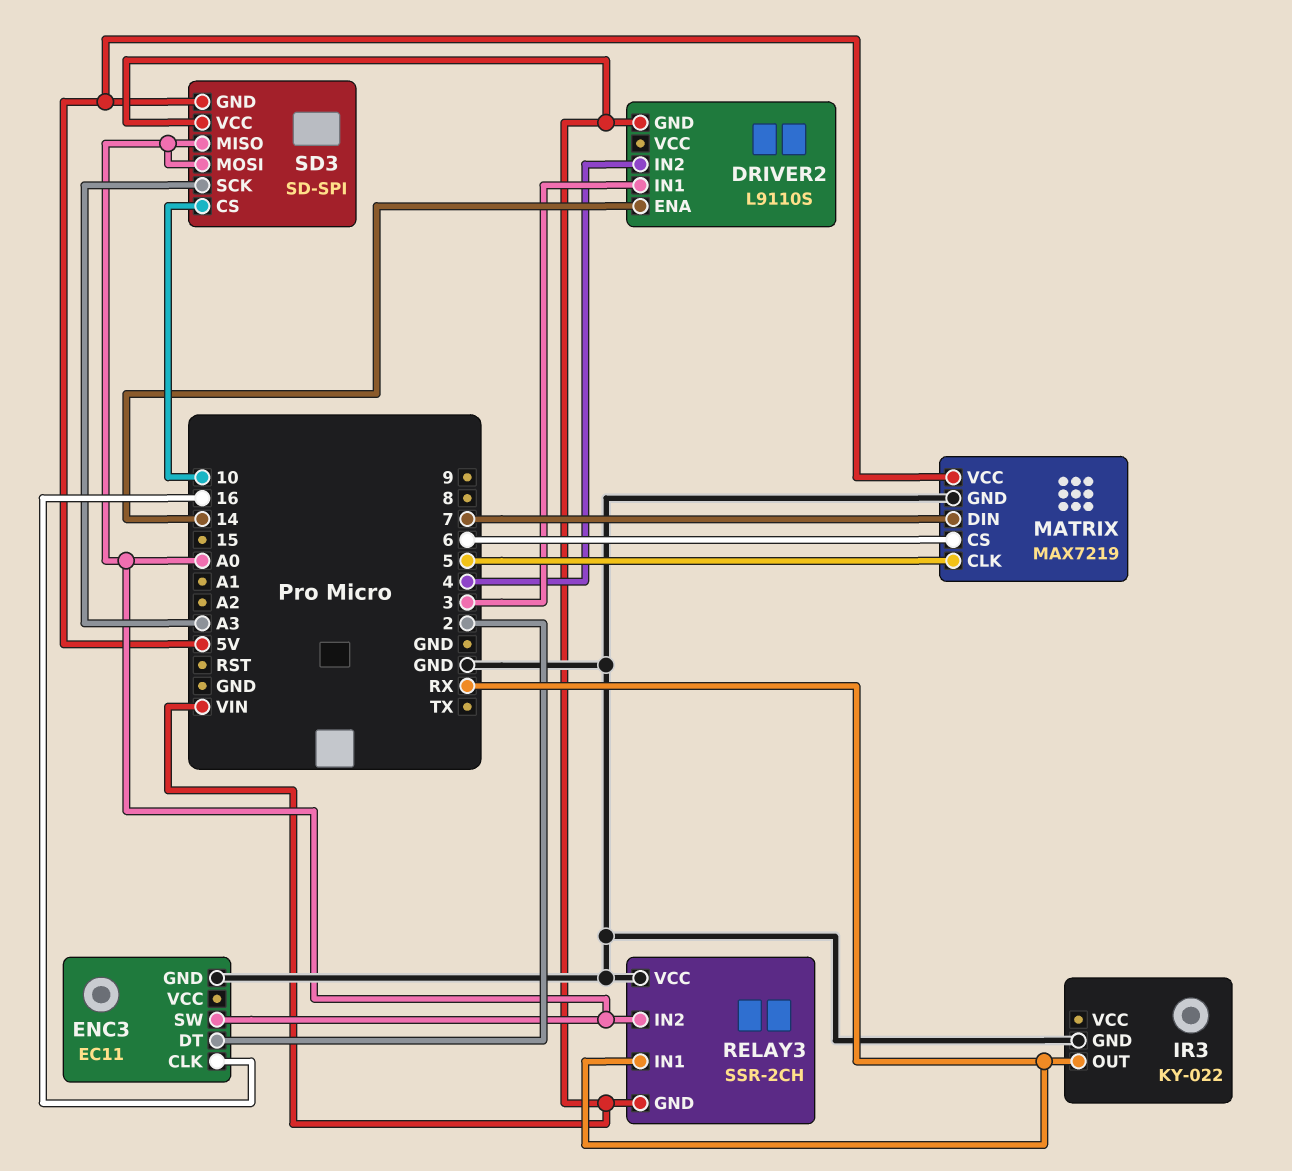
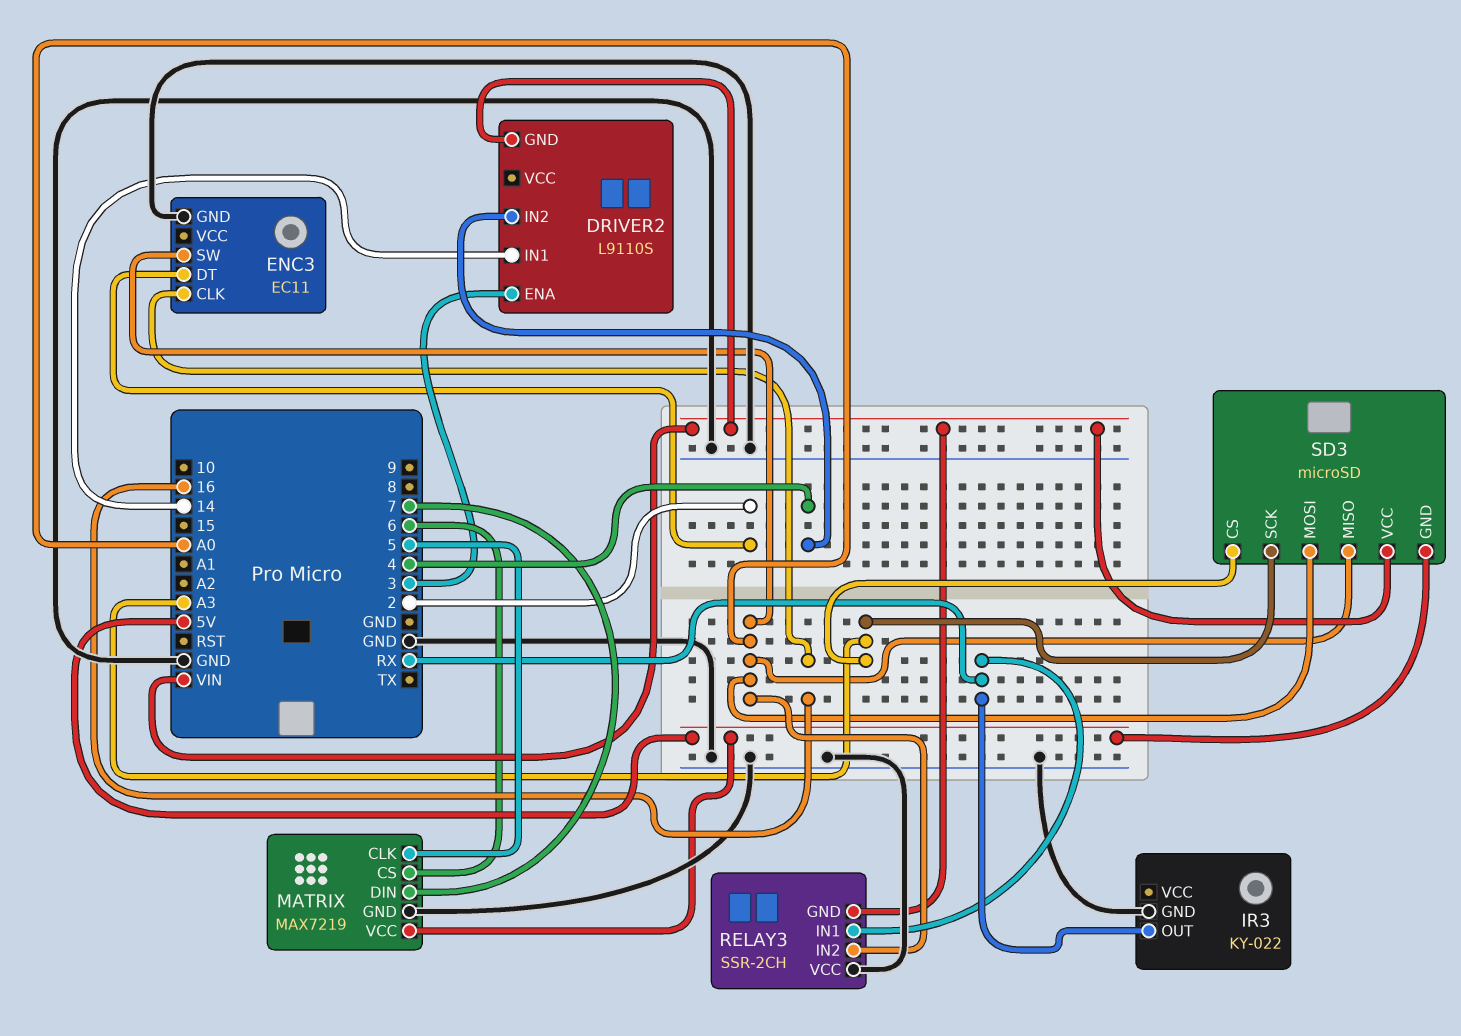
DRIVER2 pin ENA: 14 -> 3
DRIVER2 pin IN1: 3 -> 14
SD3: SD-SPI -> microSD
SD3 pin CS: 10 -> A3

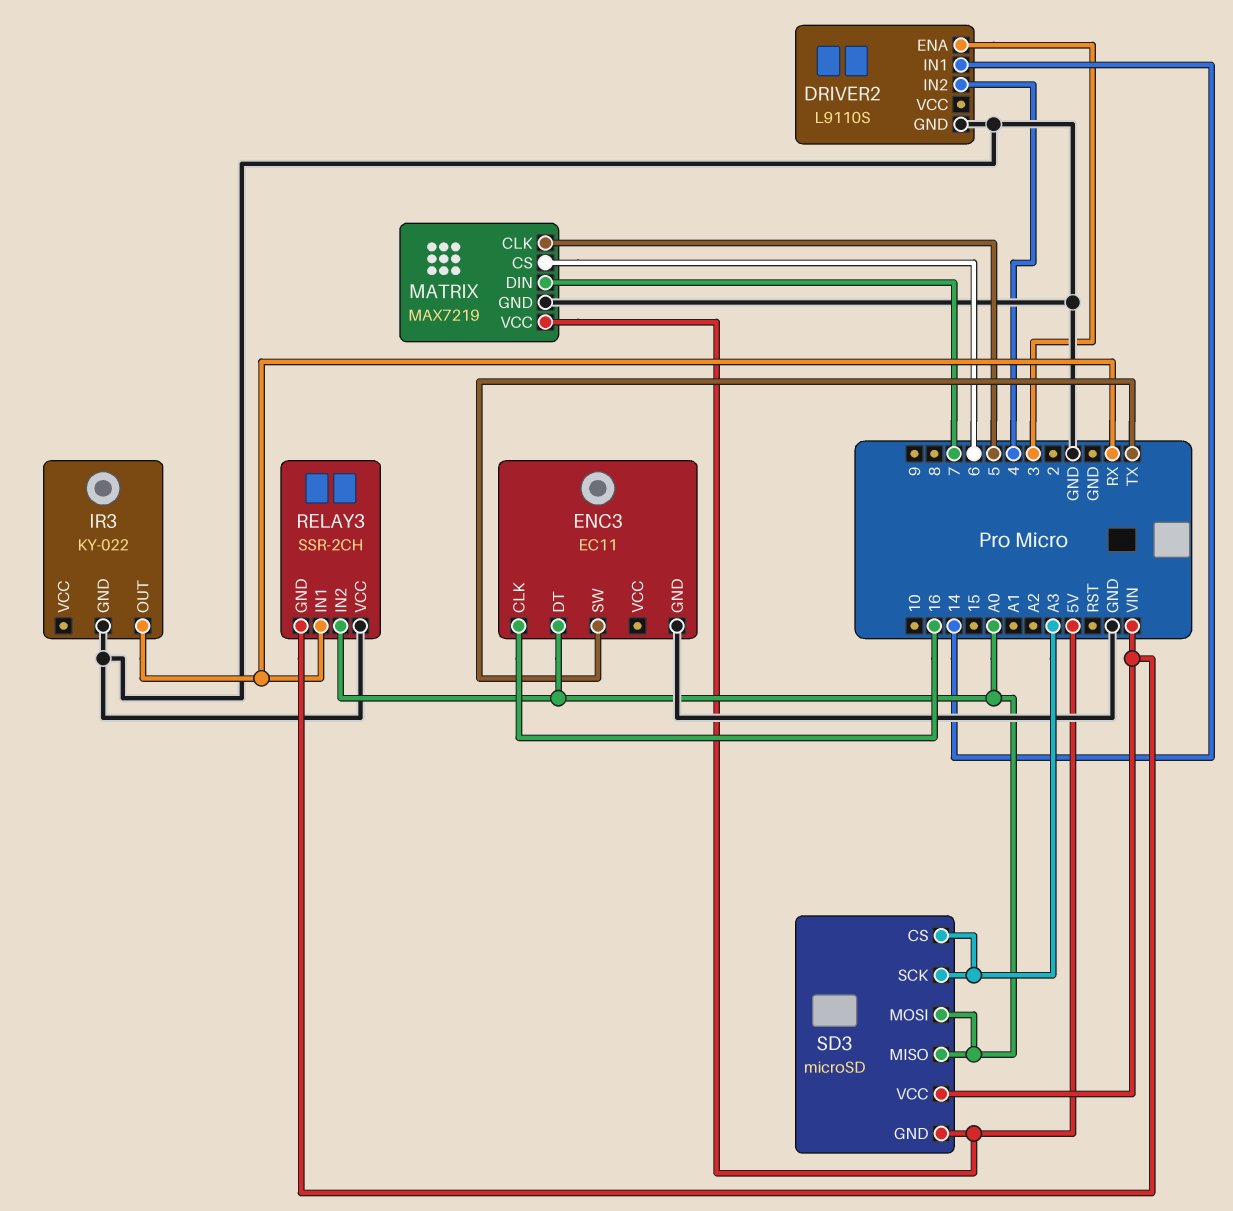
DRIVER2 pin GND: VIN -> GND
ENC3 pin DT: 2 -> A0
ENC3 pin SW: A0 -> TX

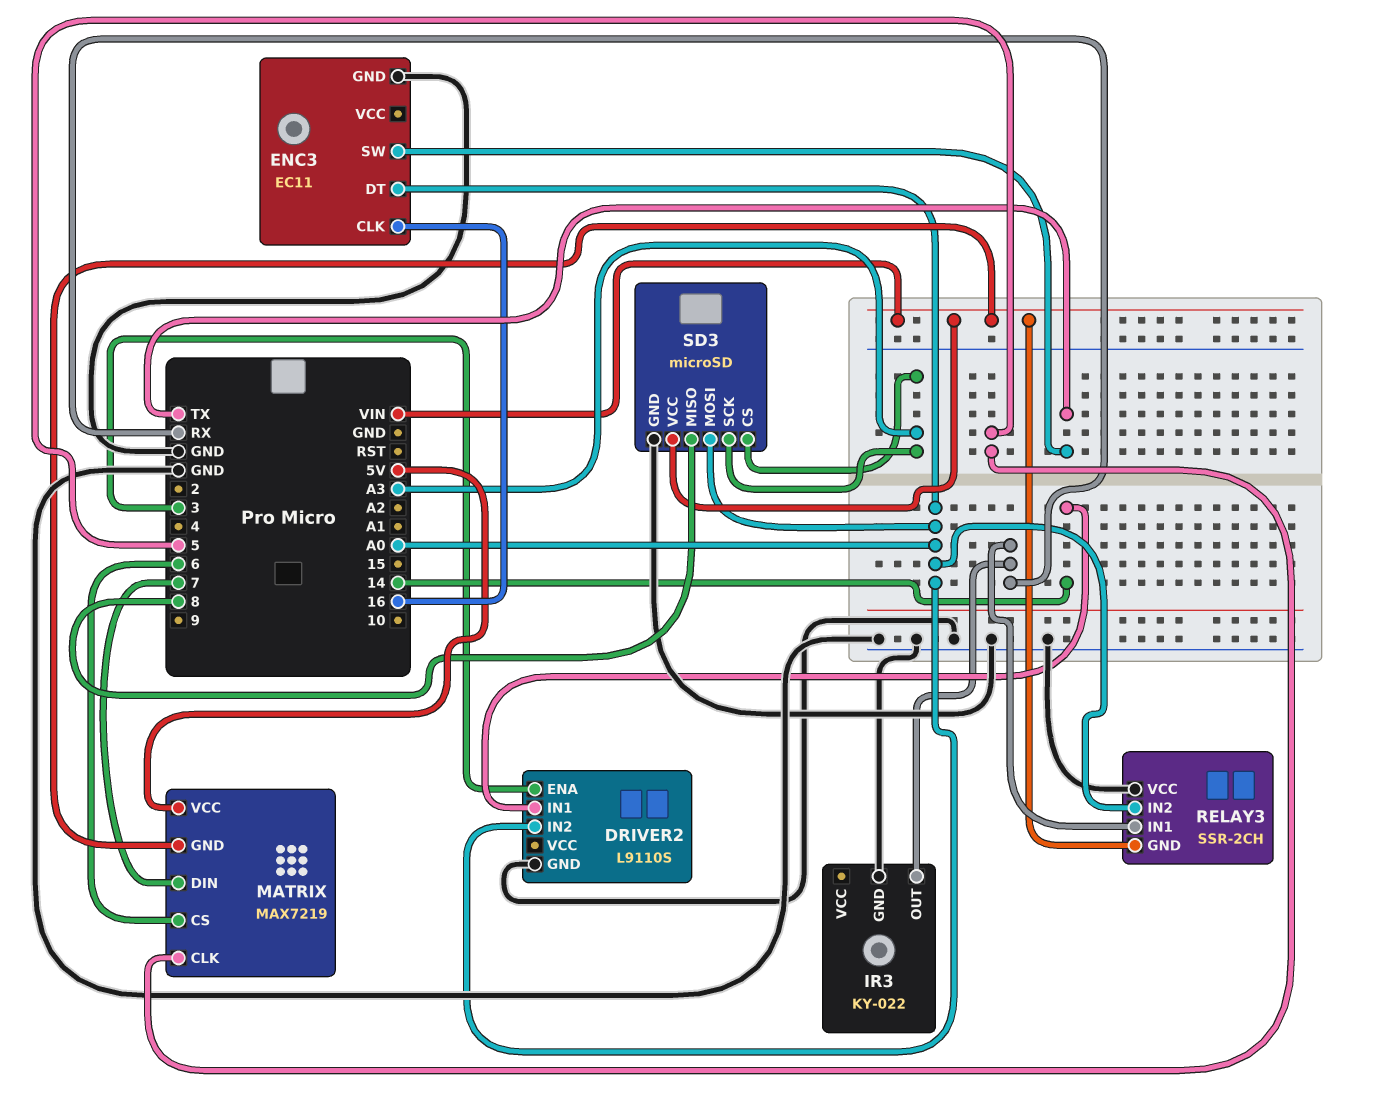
DRIVER2 pin IN2: 4 -> A0
MATRIX pin GND: GND -> VIN
SD3 pin GND: 5V -> GND
SD3 pin MISO: A0 -> 8

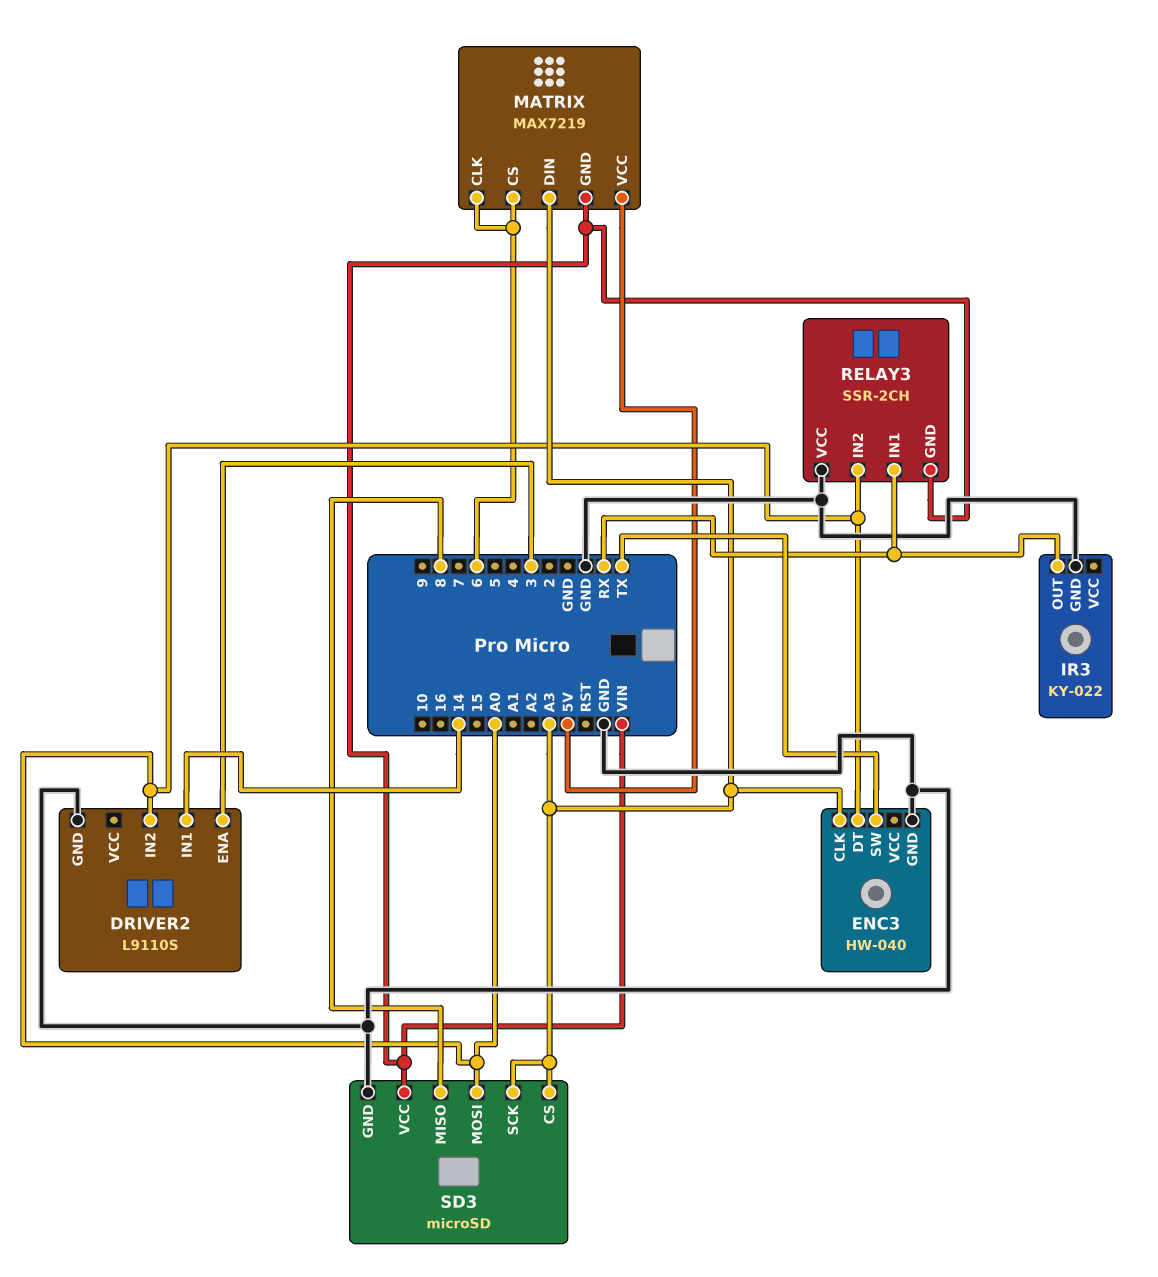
ENC3: EC11 -> HW-040
ENC3 pin CLK: 16 -> A3
MATRIX pin CLK: 5 -> 6
MATRIX pin DIN: 7 -> A3

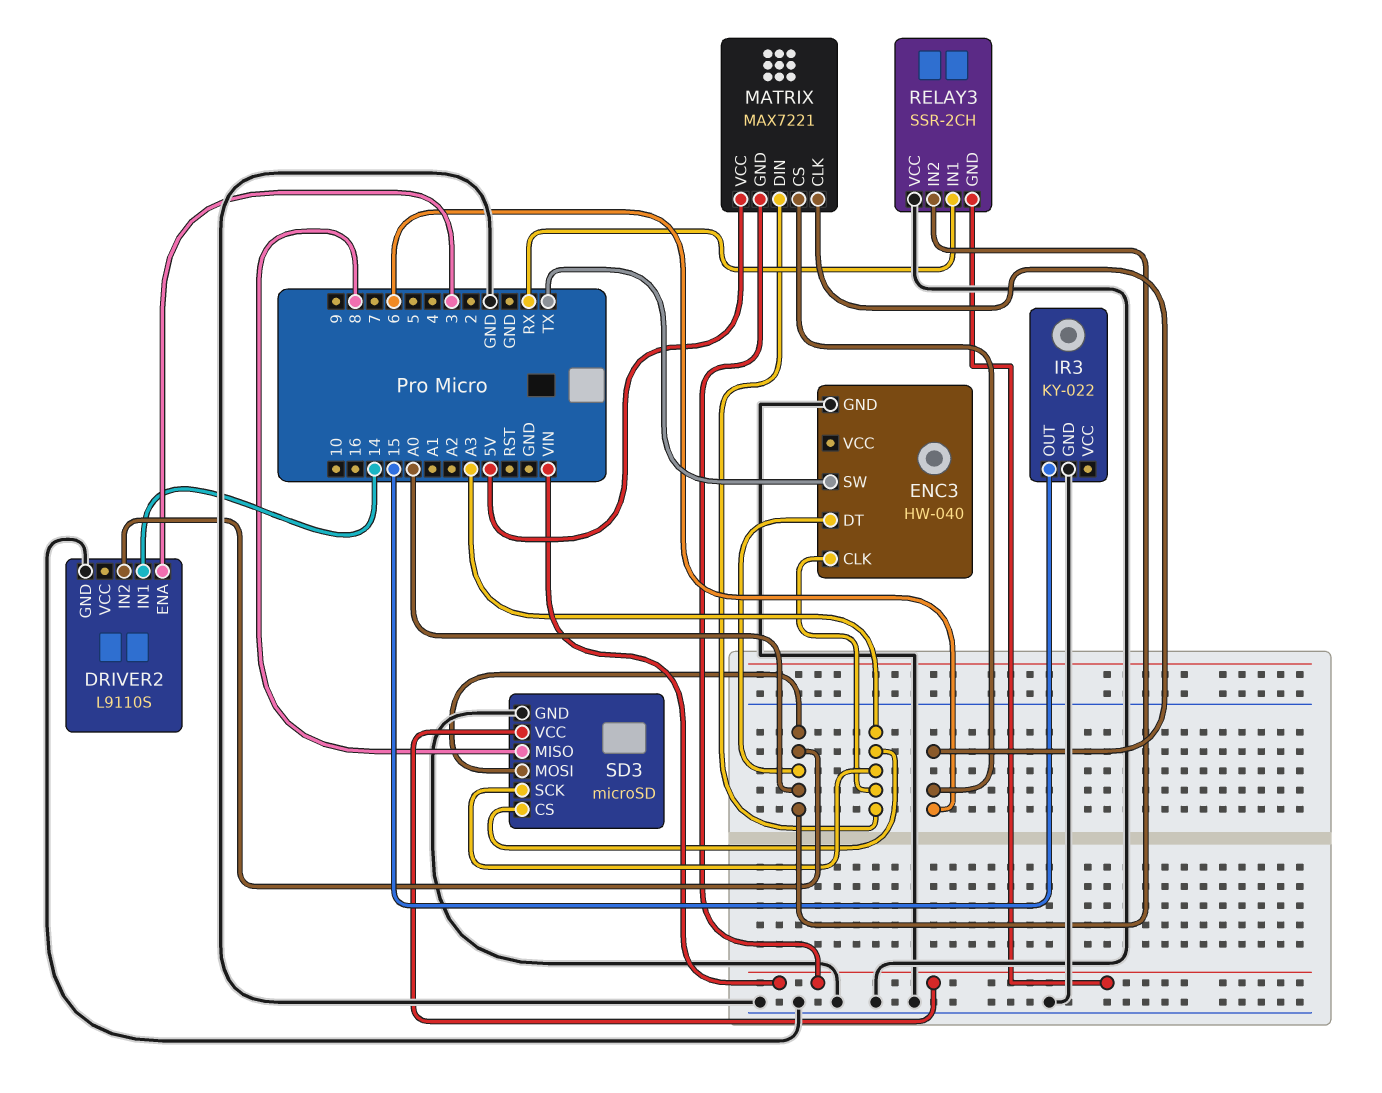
IR3 pin OUT: RX -> 15
MATRIX: MAX7219 -> MAX7221

